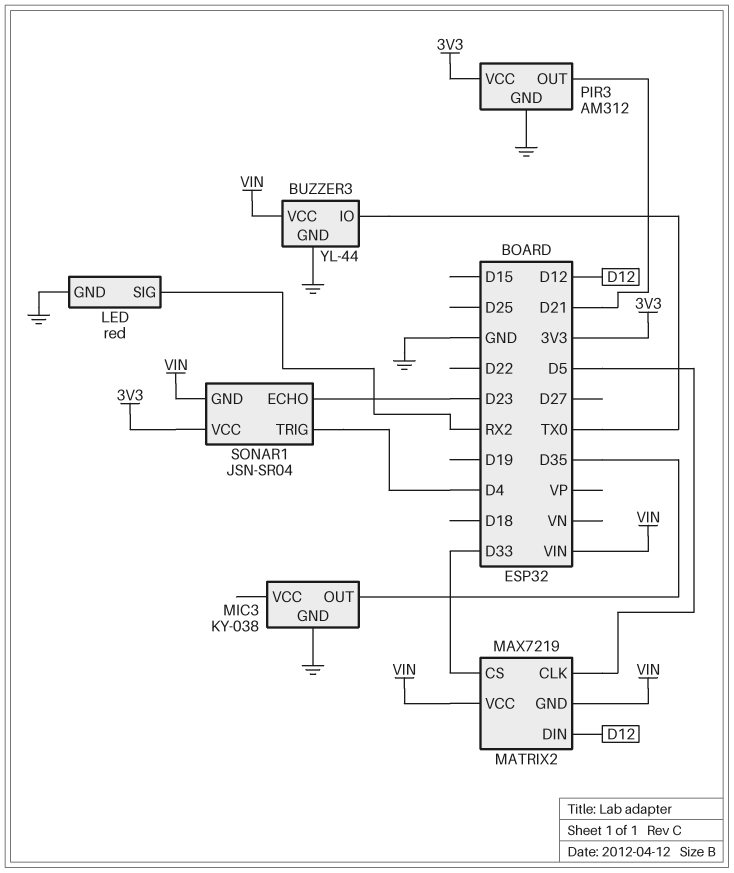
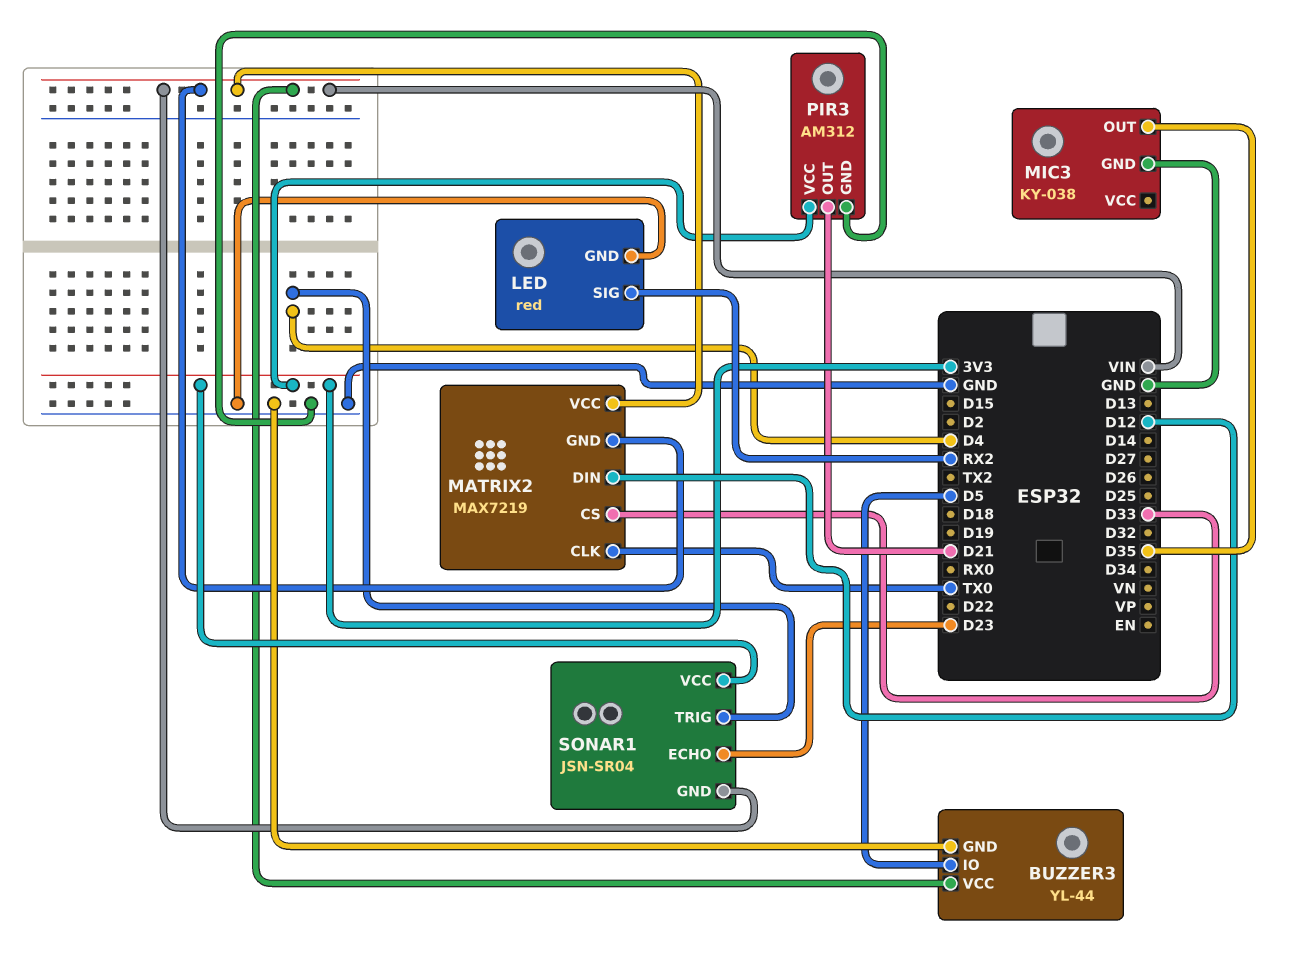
BUZZER3 pin IO: TX0 -> D5
MATRIX2 pin CLK: D5 -> TX0

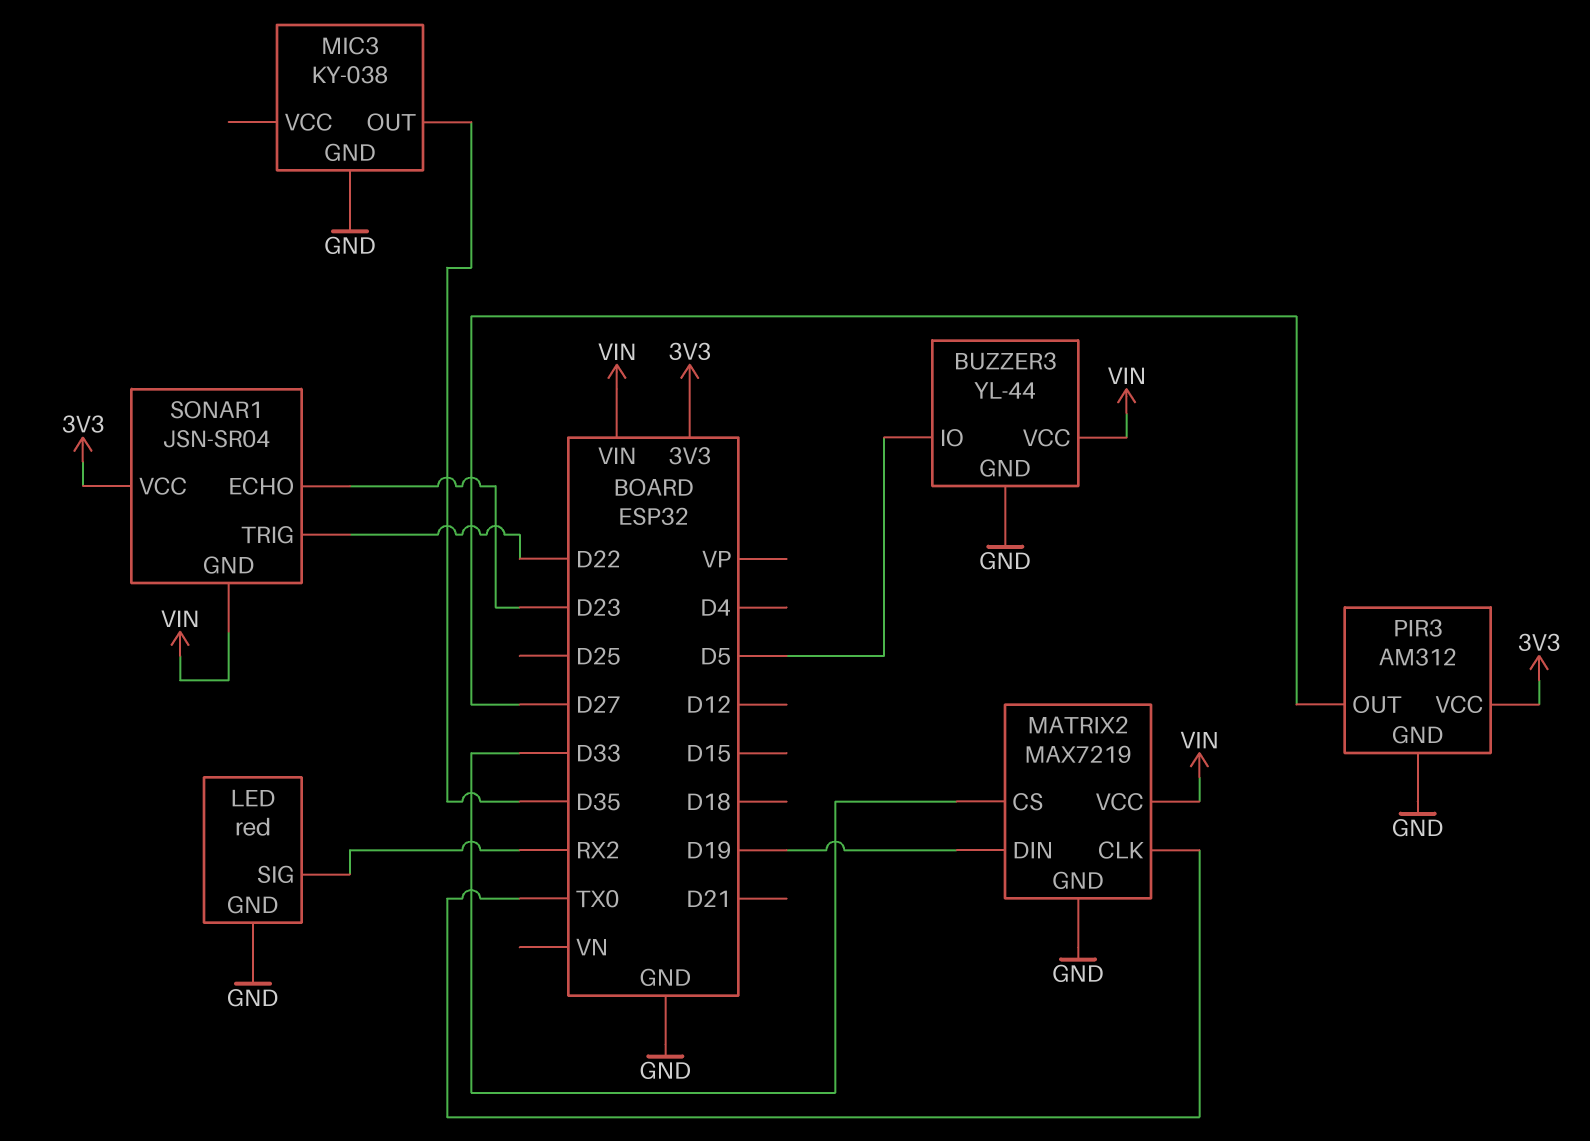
MATRIX2 pin DIN: D12 -> D19
MATRIX2 pin GND: VIN -> GND
PIR3 pin OUT: D21 -> D27
SONAR1 pin TRIG: D4 -> D22

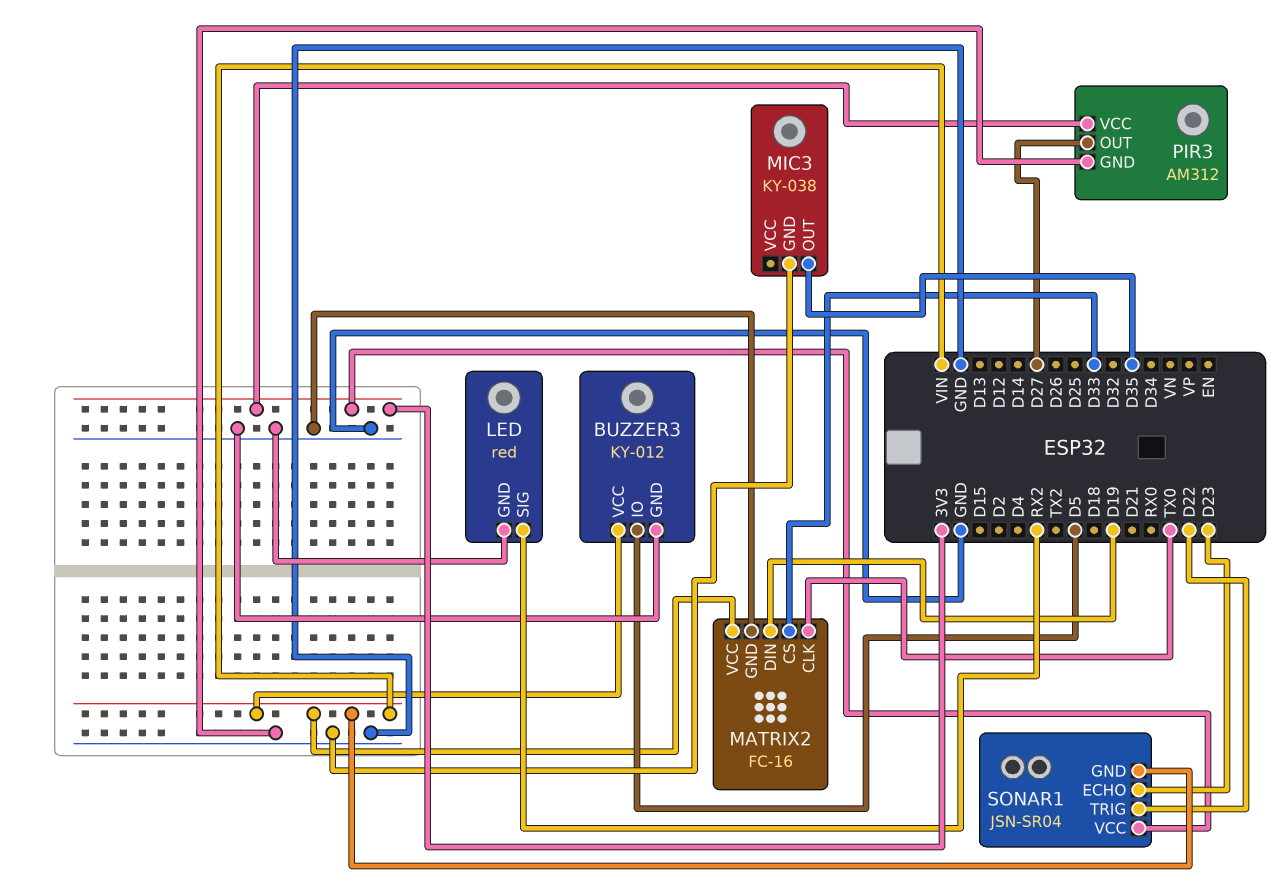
BUZZER3: YL-44 -> KY-012
MATRIX2: MAX7219 -> FC-16

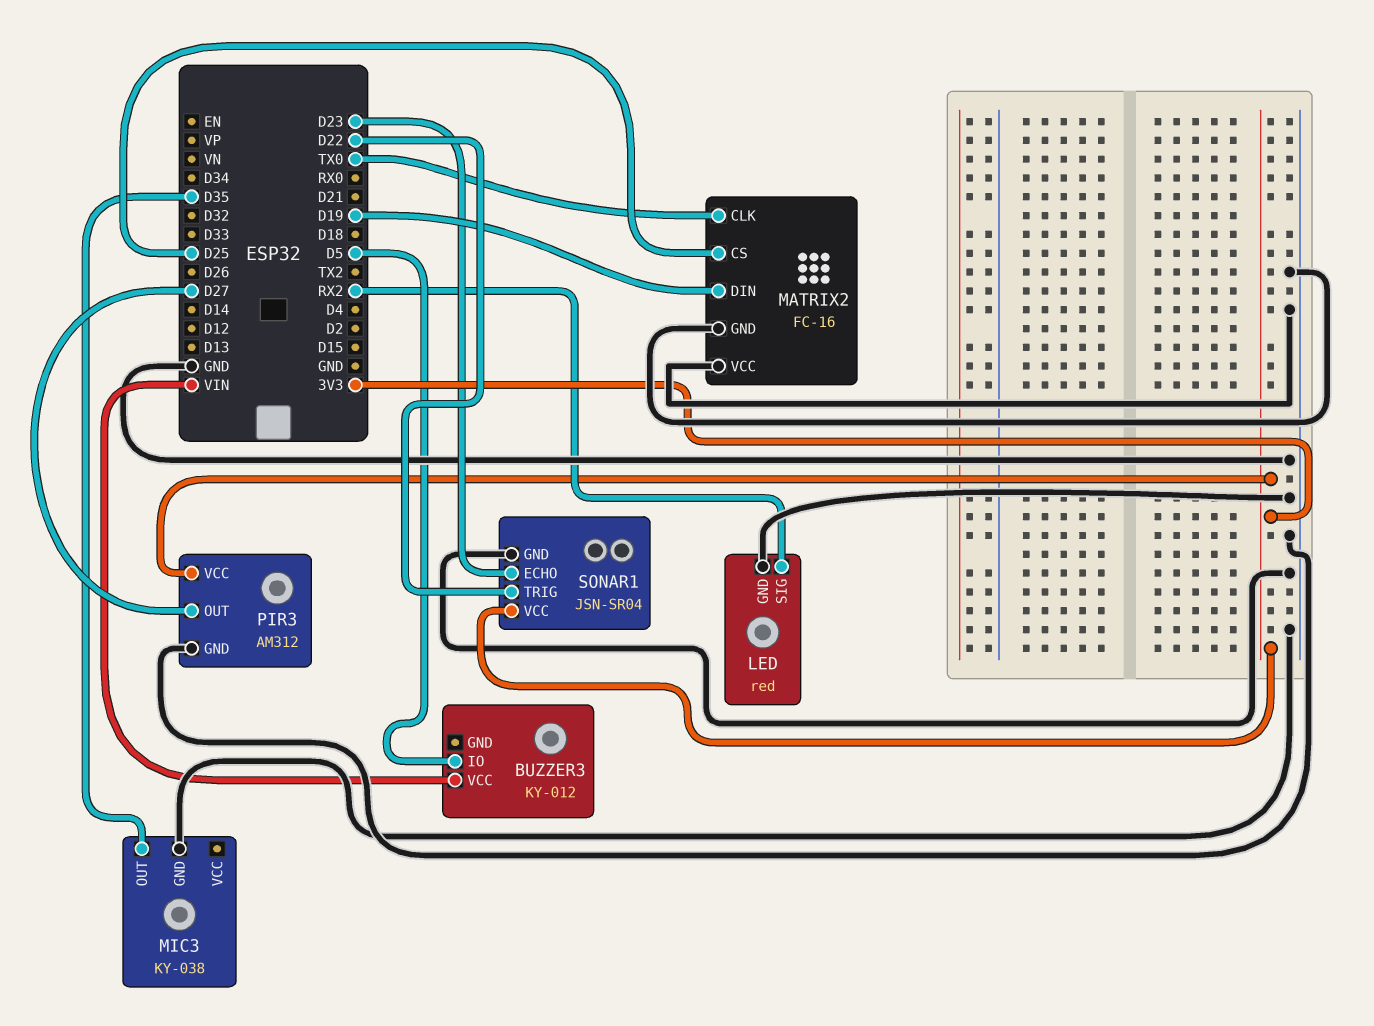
BUZZER3 pin GND: GND -> none
MATRIX2 pin CS: D33 -> D25
MATRIX2 pin VCC: VIN -> GND
SONAR1 pin GND: VIN -> GND

